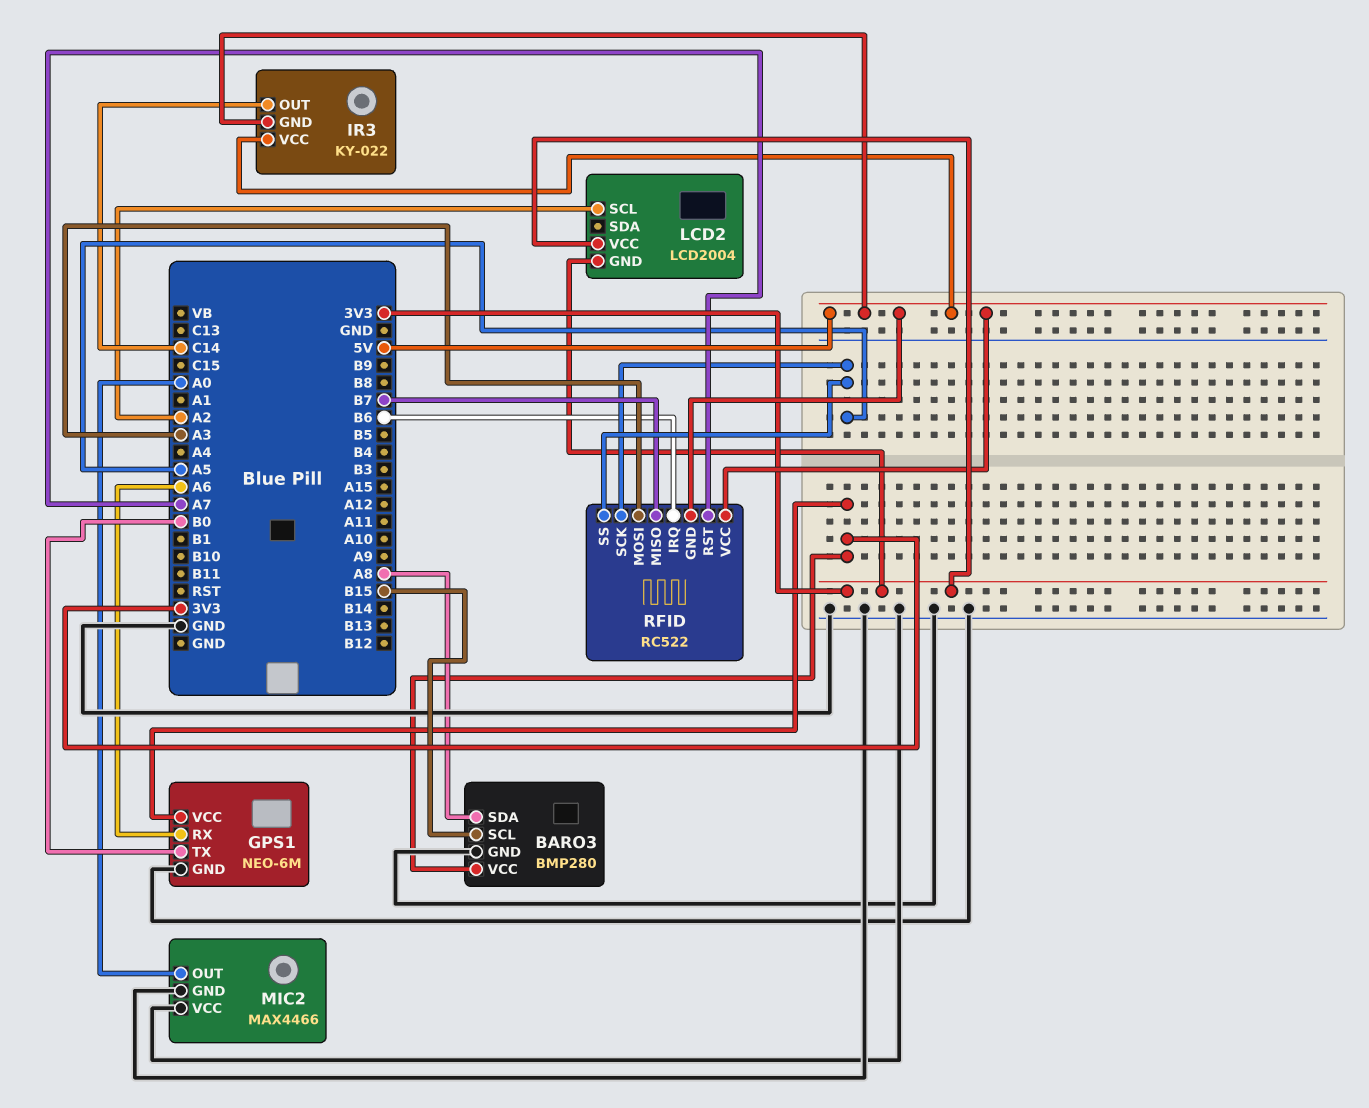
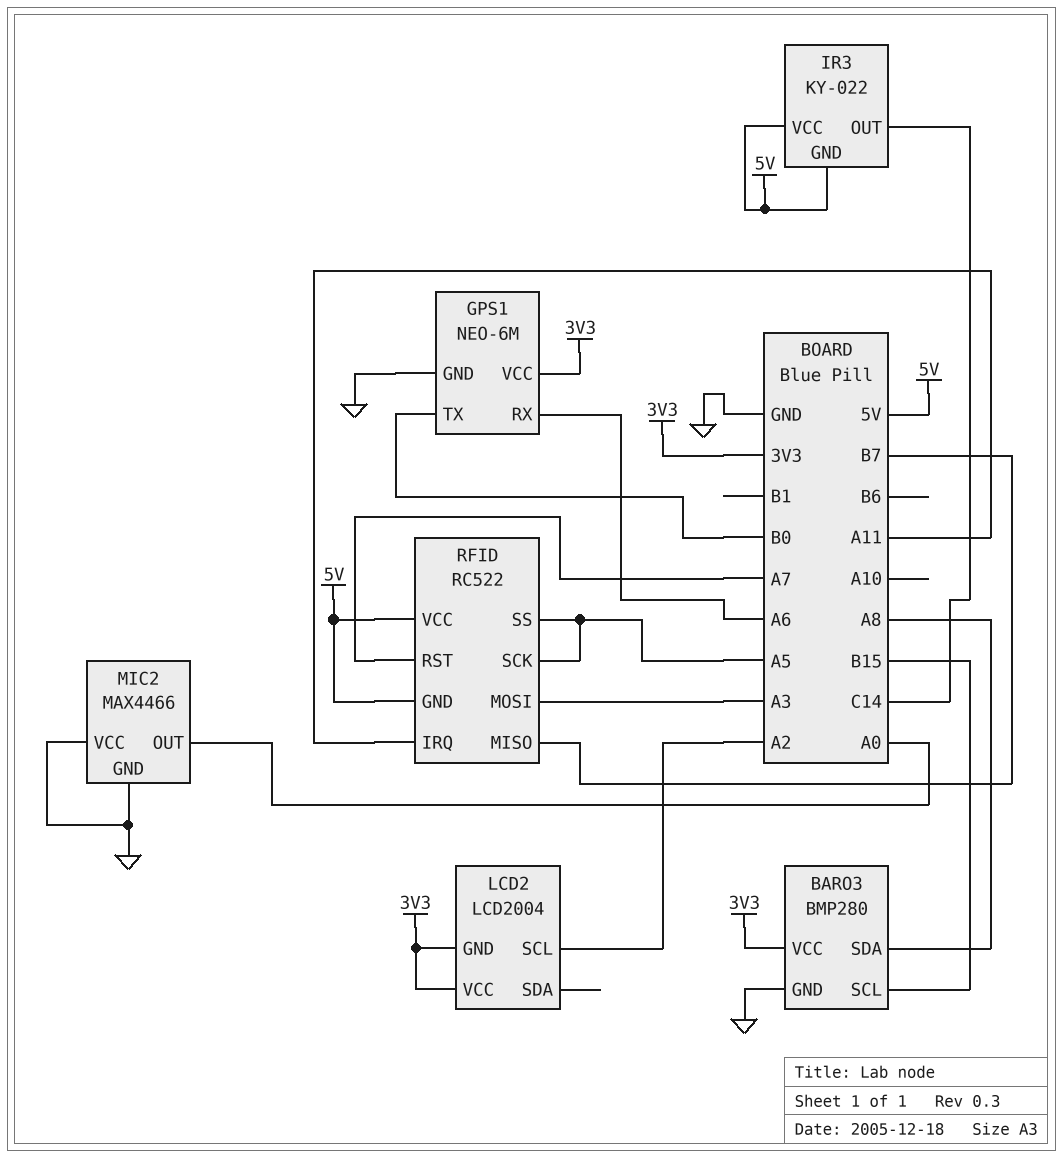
RFID pin IRQ: B6 -> A11

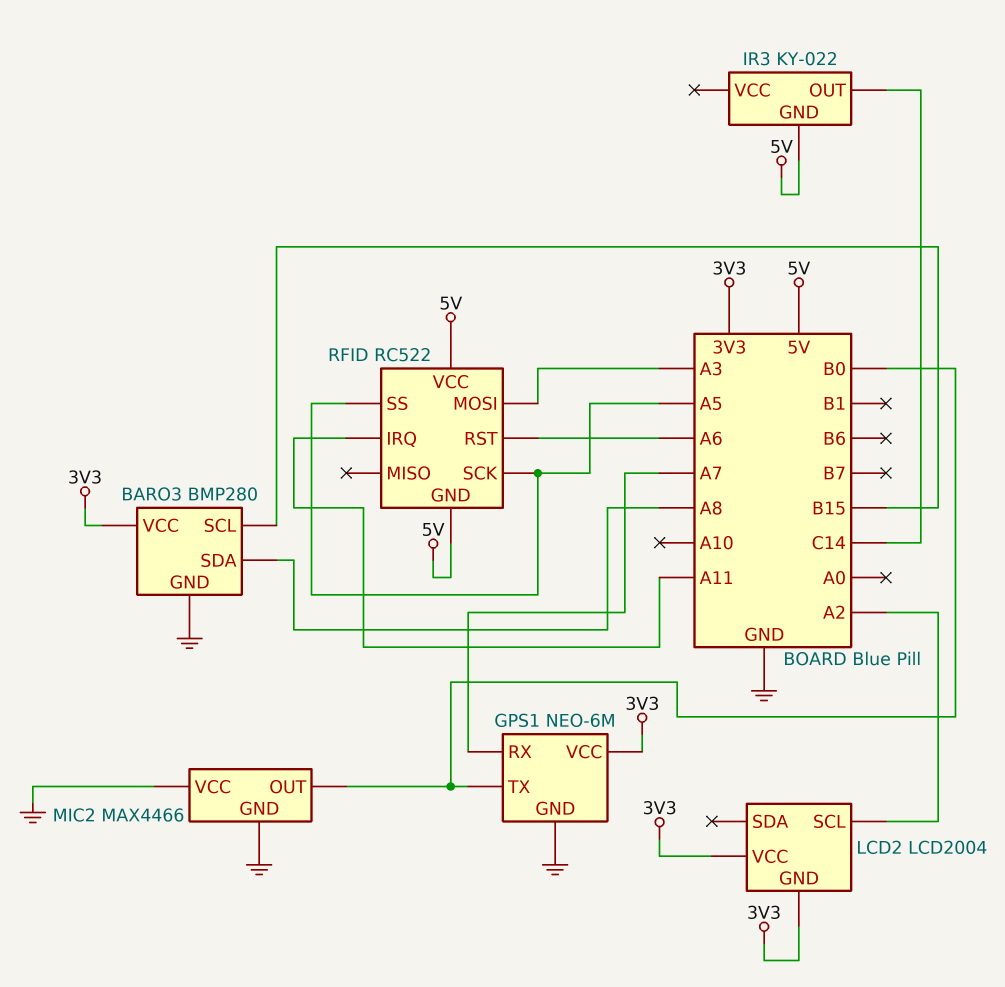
GPS1 pin RX: A6 -> A7
IR3 pin VCC: 5V -> none
MIC2 pin OUT: A0 -> B0
RFID pin MISO: B7 -> none
RFID pin RST: A7 -> A6

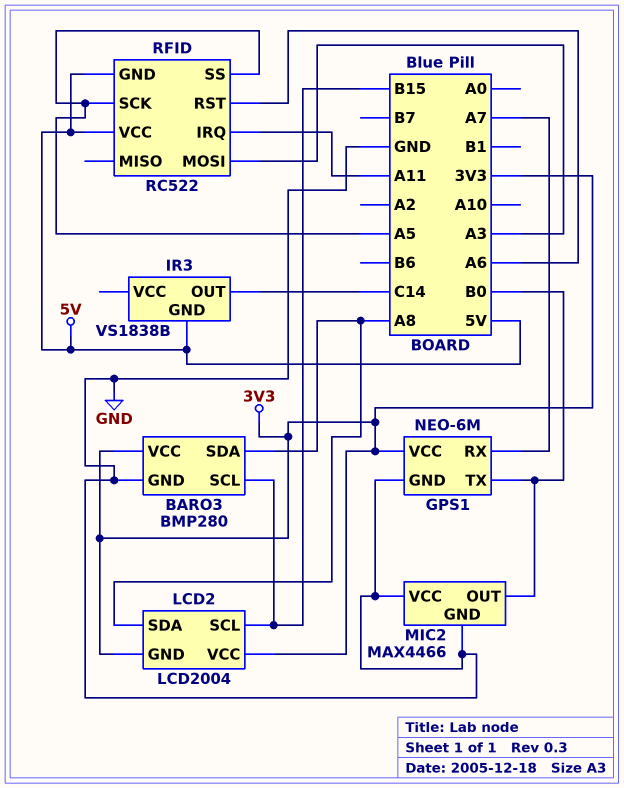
IR3: KY-022 -> VS1838B
LCD2 pin SCL: A2 -> B15
LCD2 pin SDA: none -> A8

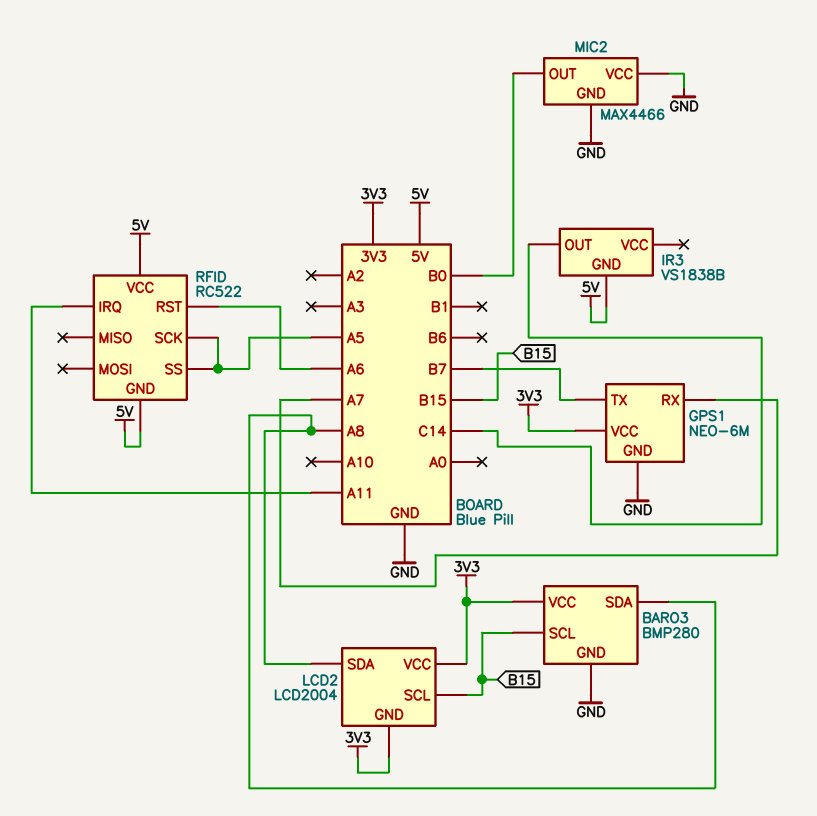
GPS1 pin TX: B0 -> B7
RFID pin MOSI: A3 -> none

